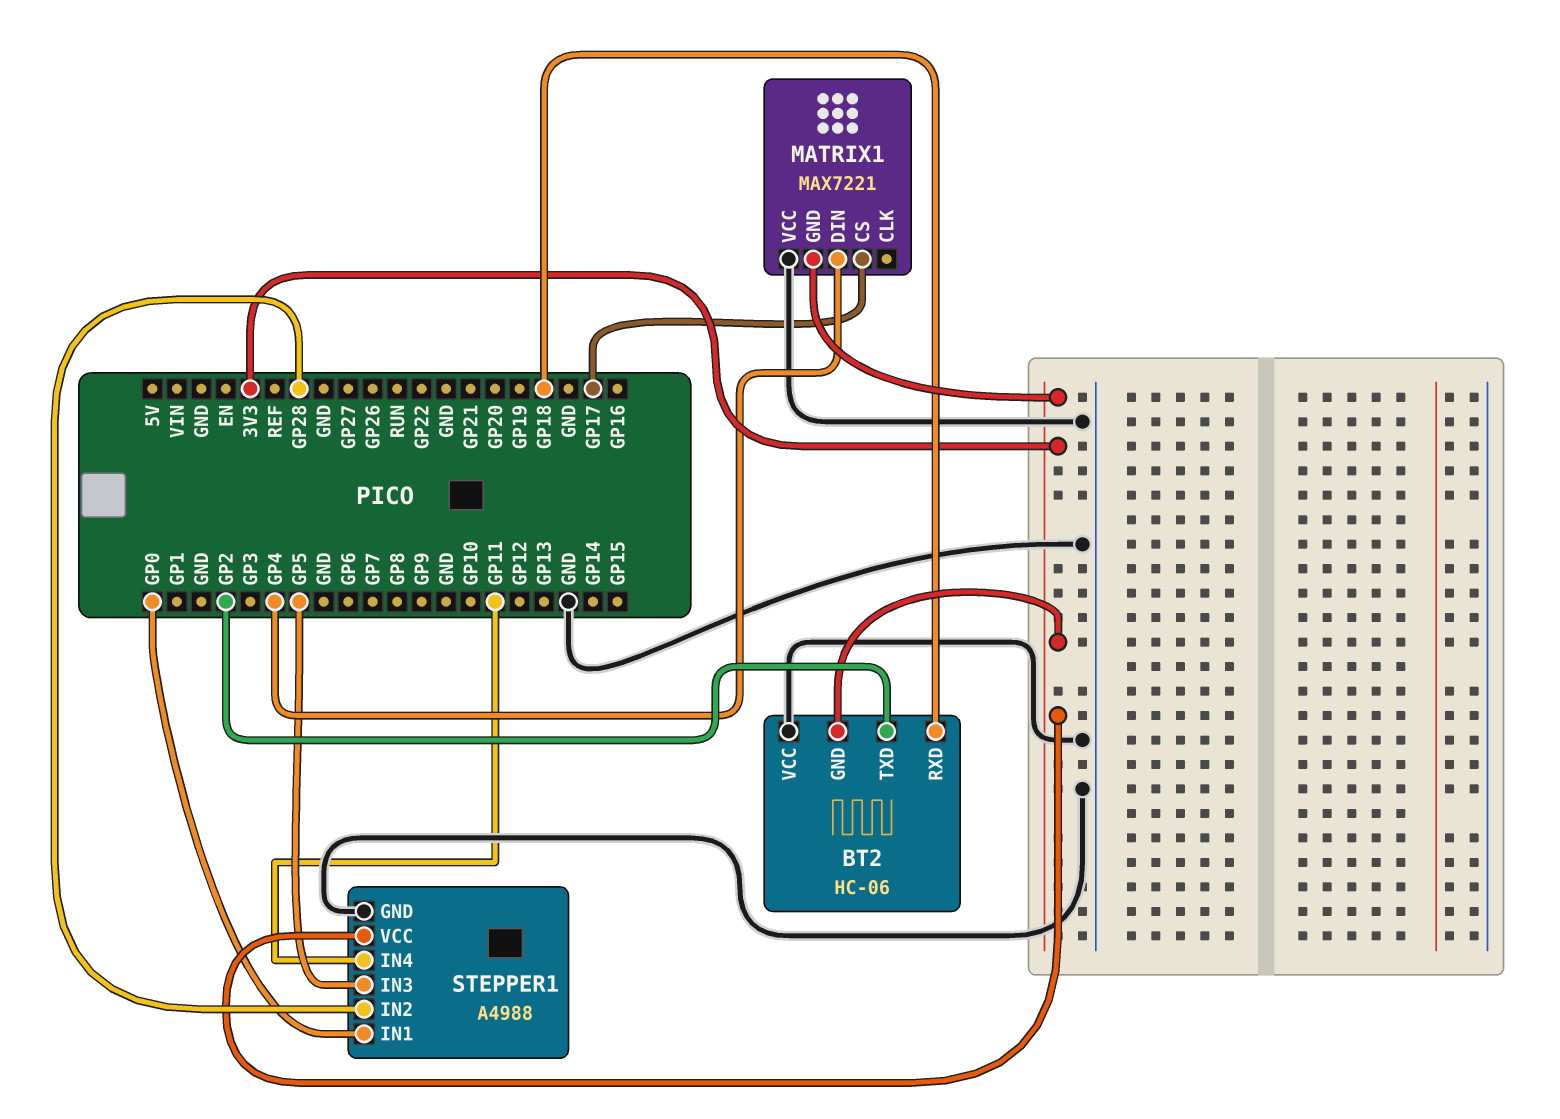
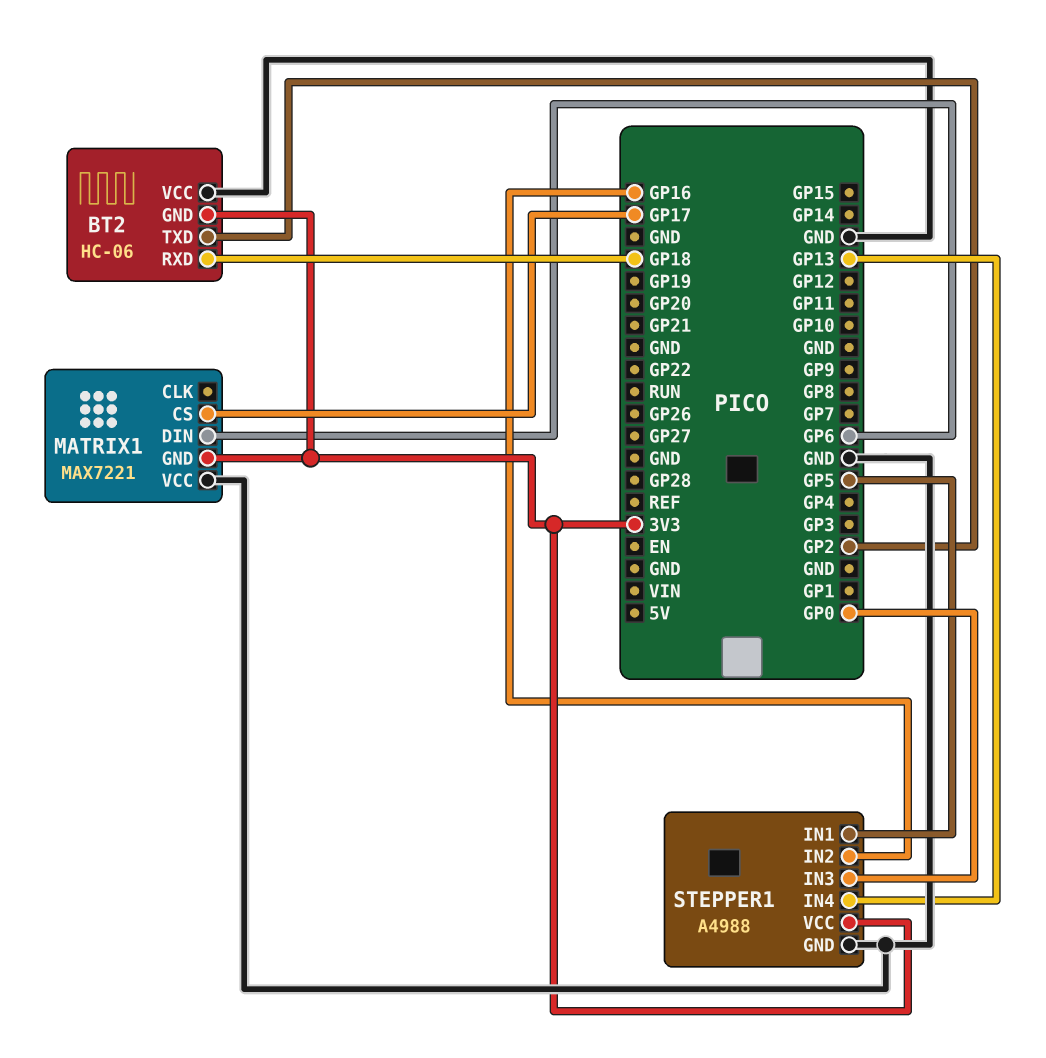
MATRIX1 pin DIN: GP4 -> GP6
STEPPER1 pin IN1: GP0 -> GP5
STEPPER1 pin IN2: GP28 -> GP16
STEPPER1 pin IN3: GP5 -> GP0
STEPPER1 pin IN4: GP11 -> GP13

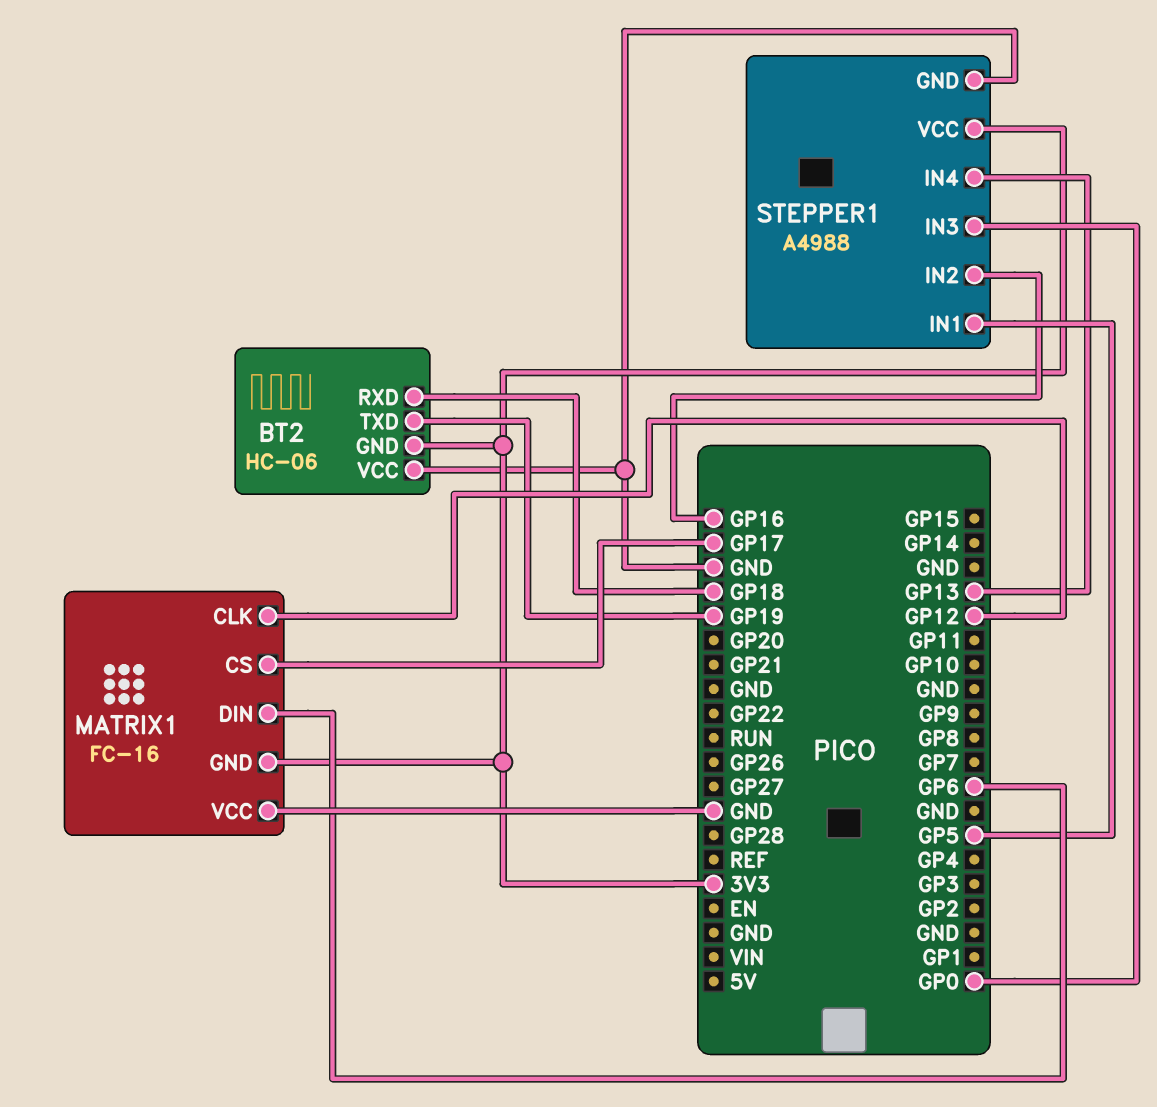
BT2 pin TXD: GP2 -> GP19
MATRIX1: MAX7221 -> FC-16
MATRIX1 pin CLK: none -> GP12

